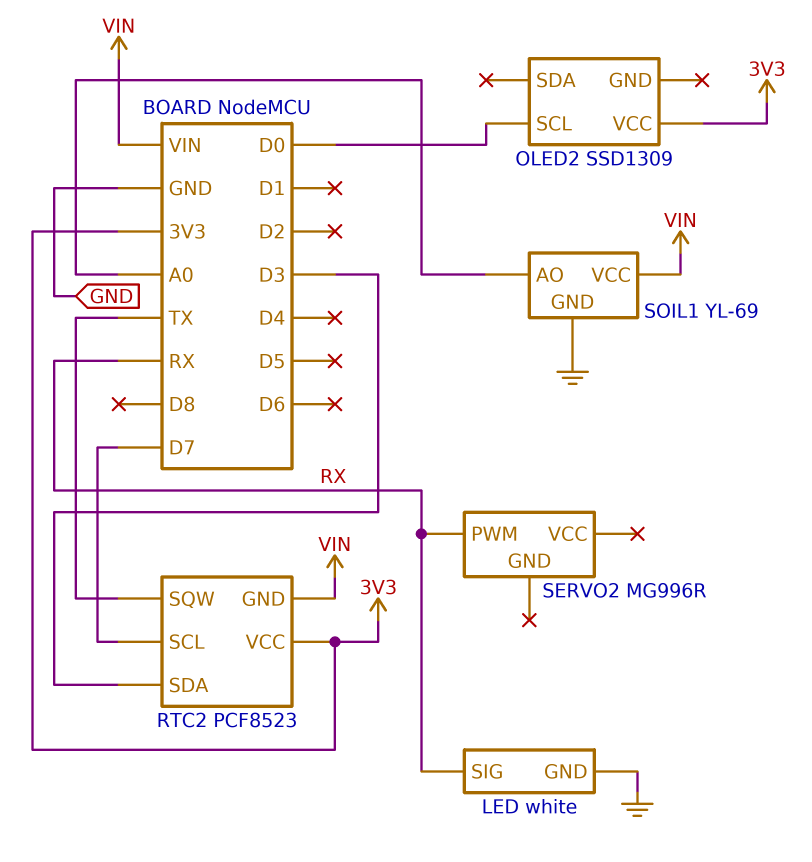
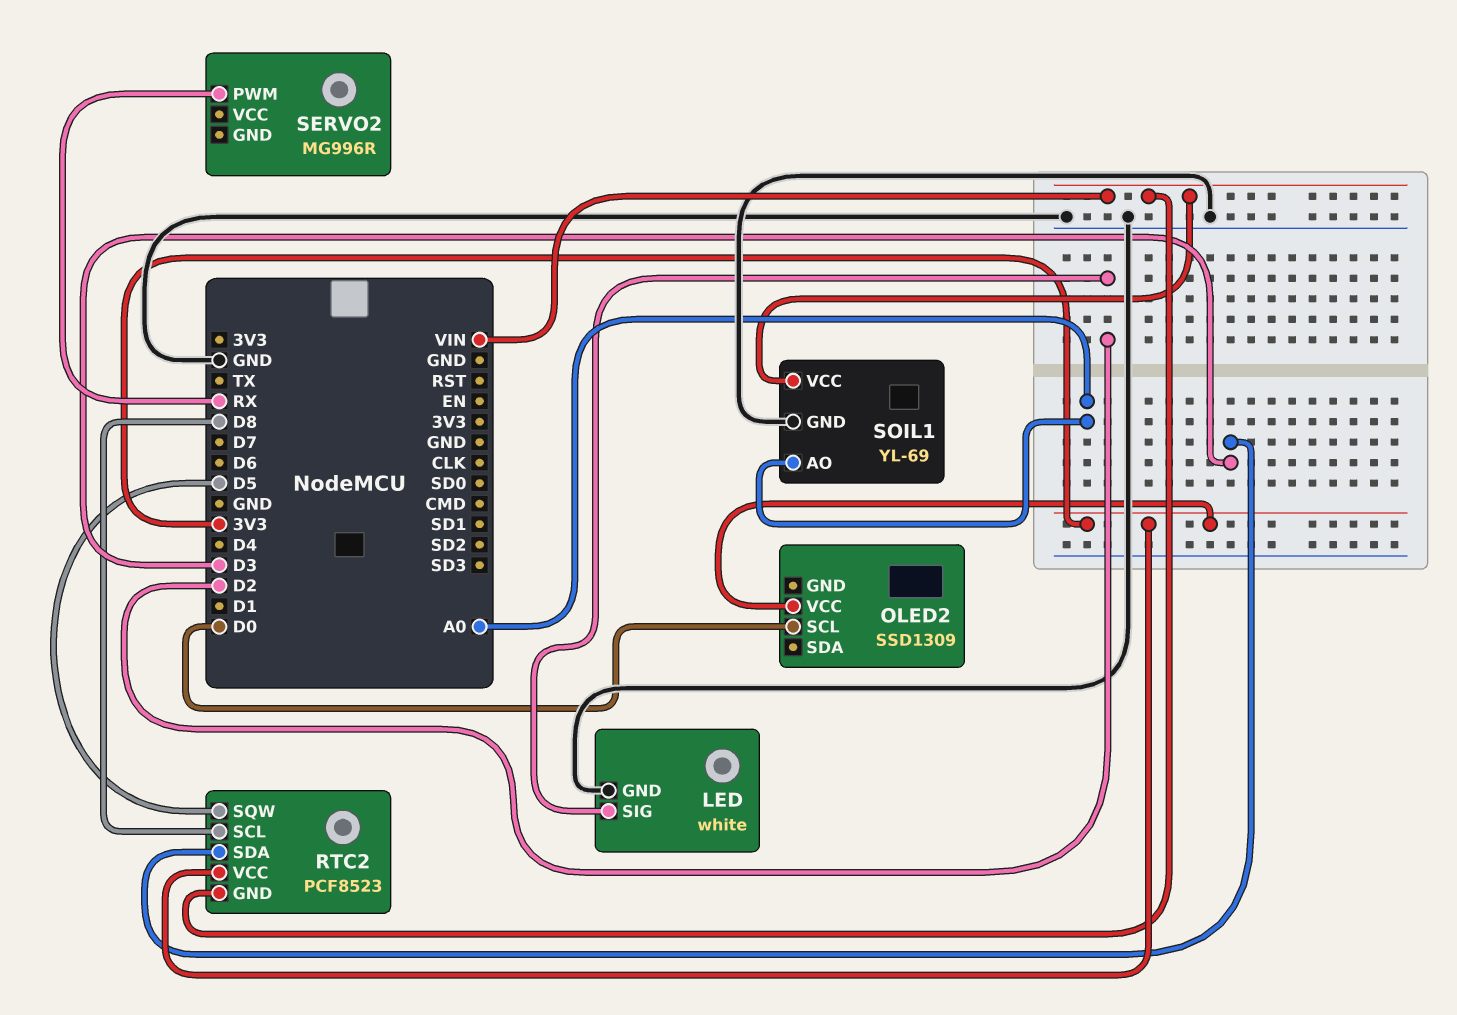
LED pin SIG: RX -> D2
RTC2 pin SCL: D7 -> D8
RTC2 pin SQW: TX -> D5

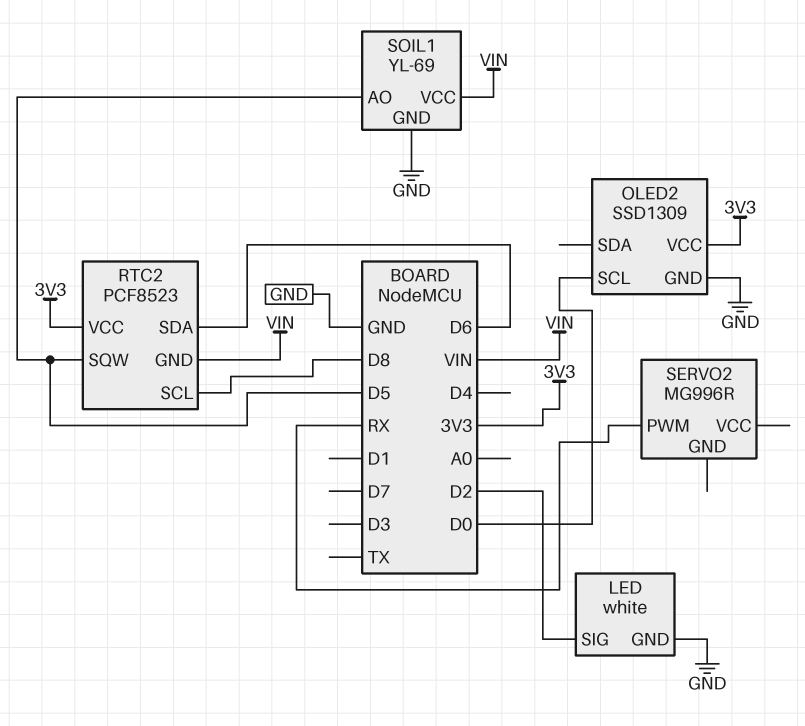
OLED2 pin GND: none -> GND
RTC2 pin SDA: D3 -> D6
SOIL1 pin AO: A0 -> D5

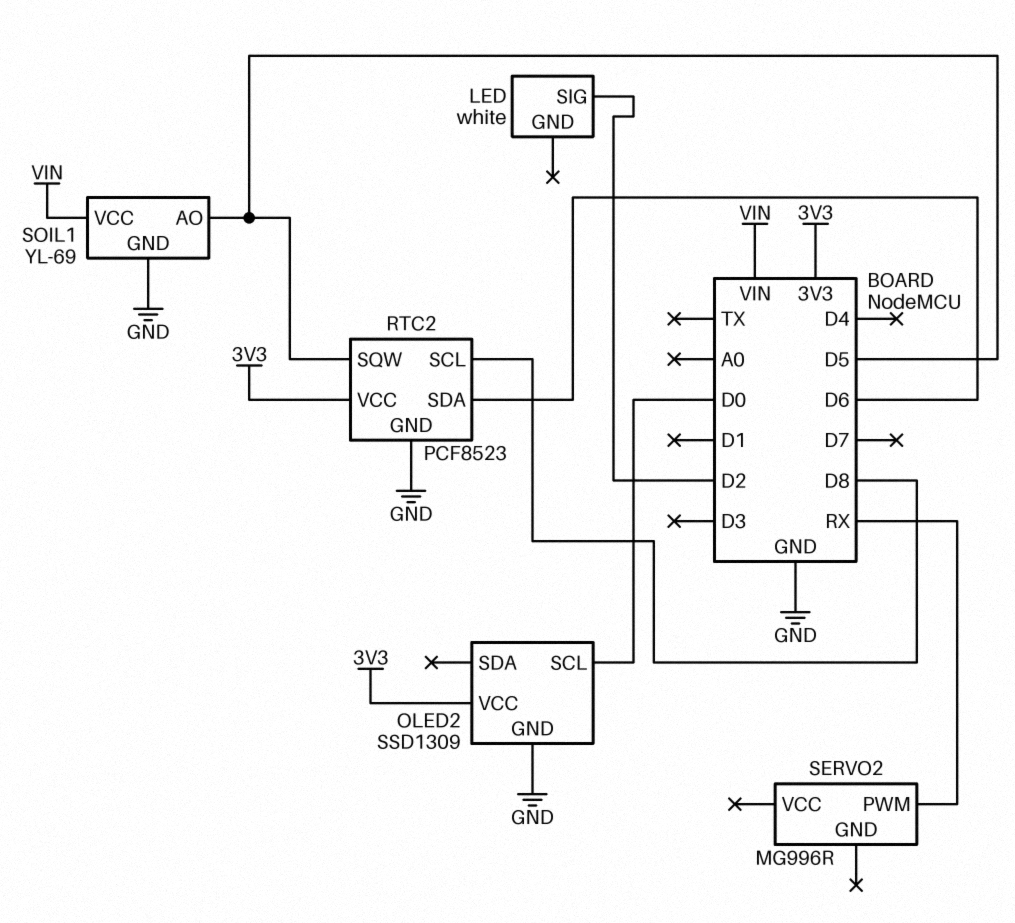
LED pin GND: GND -> none
RTC2 pin GND: VIN -> GND

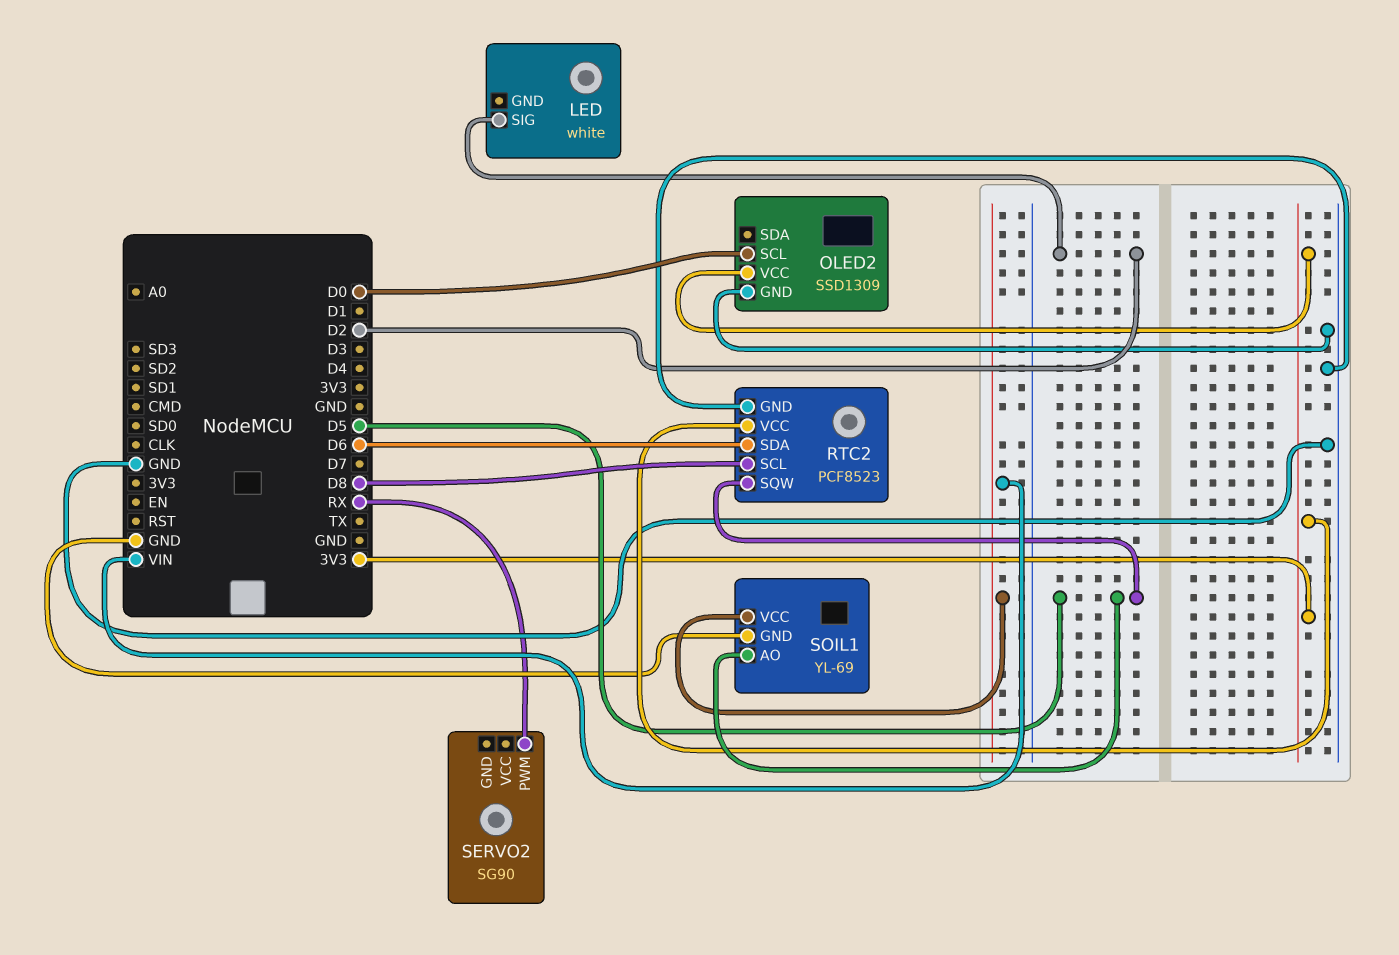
SERVO2: MG996R -> SG90

